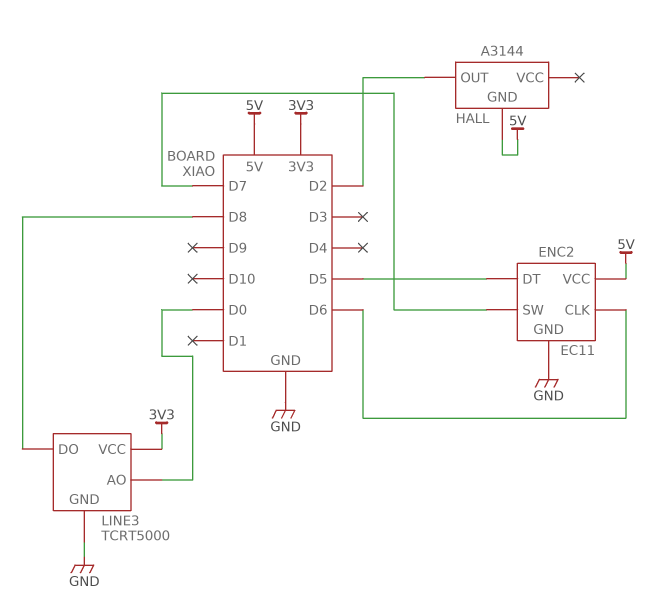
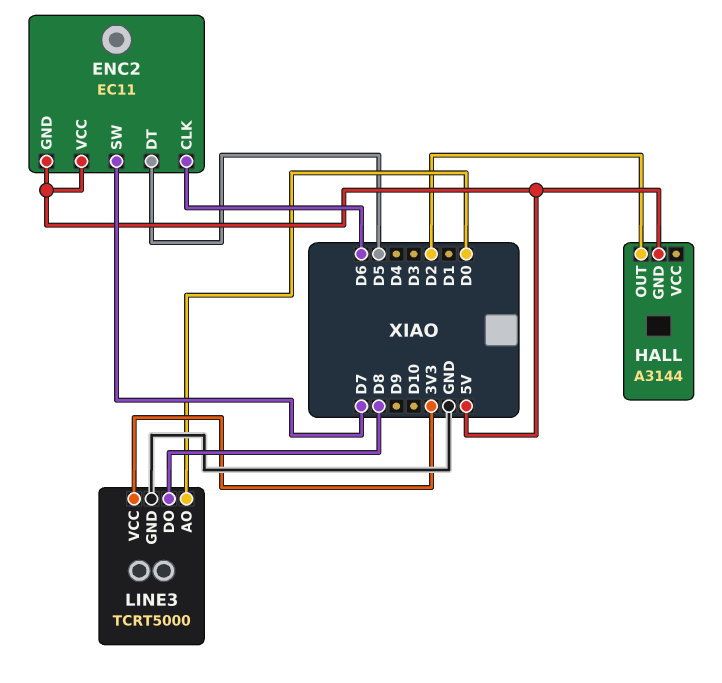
ENC2 pin GND: GND -> 5V

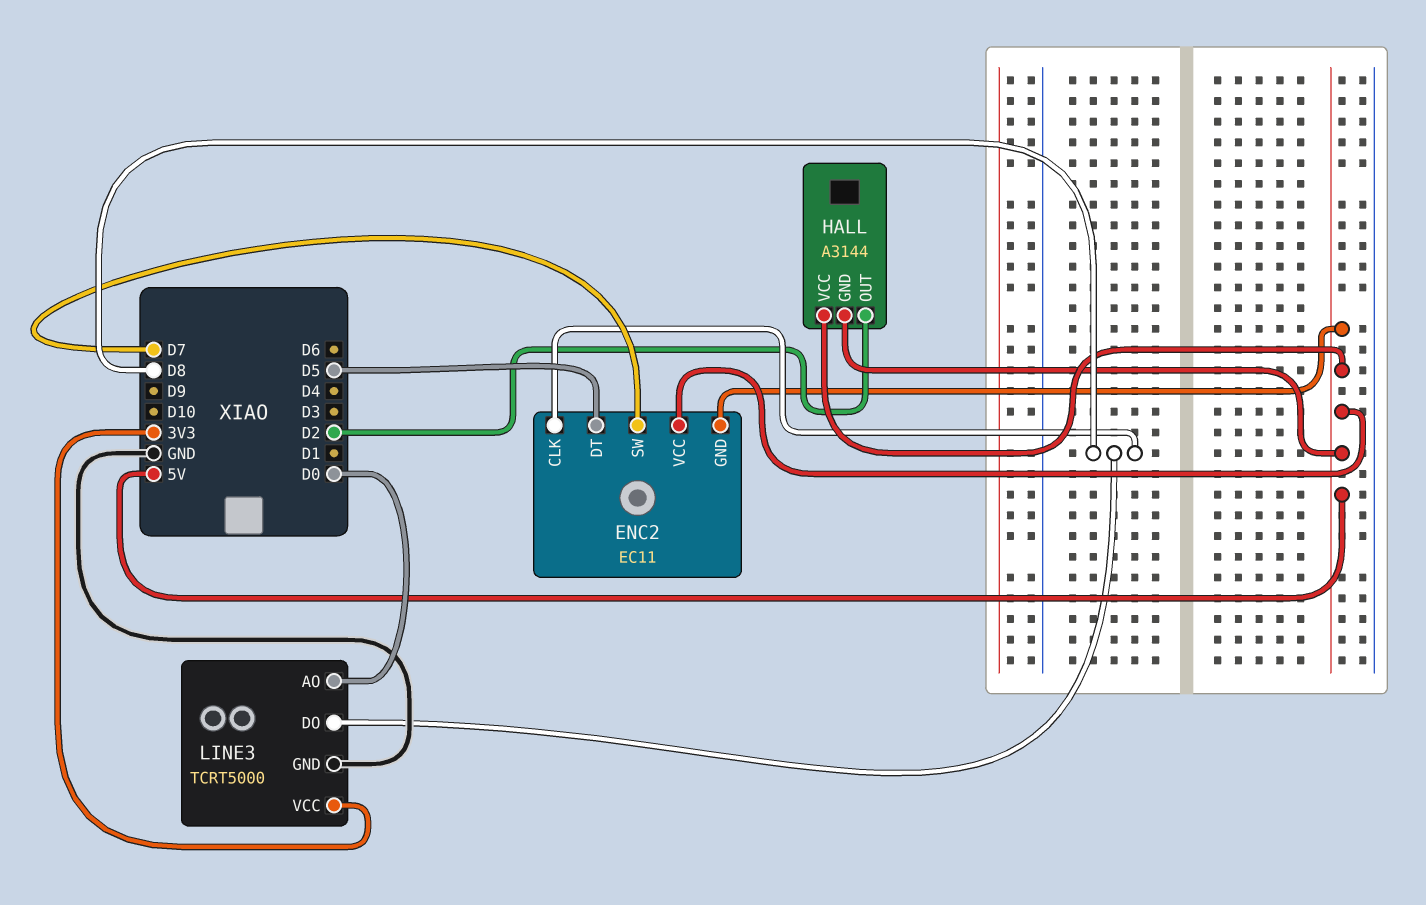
ENC2 pin CLK: D6 -> D8
HALL pin VCC: none -> 5V

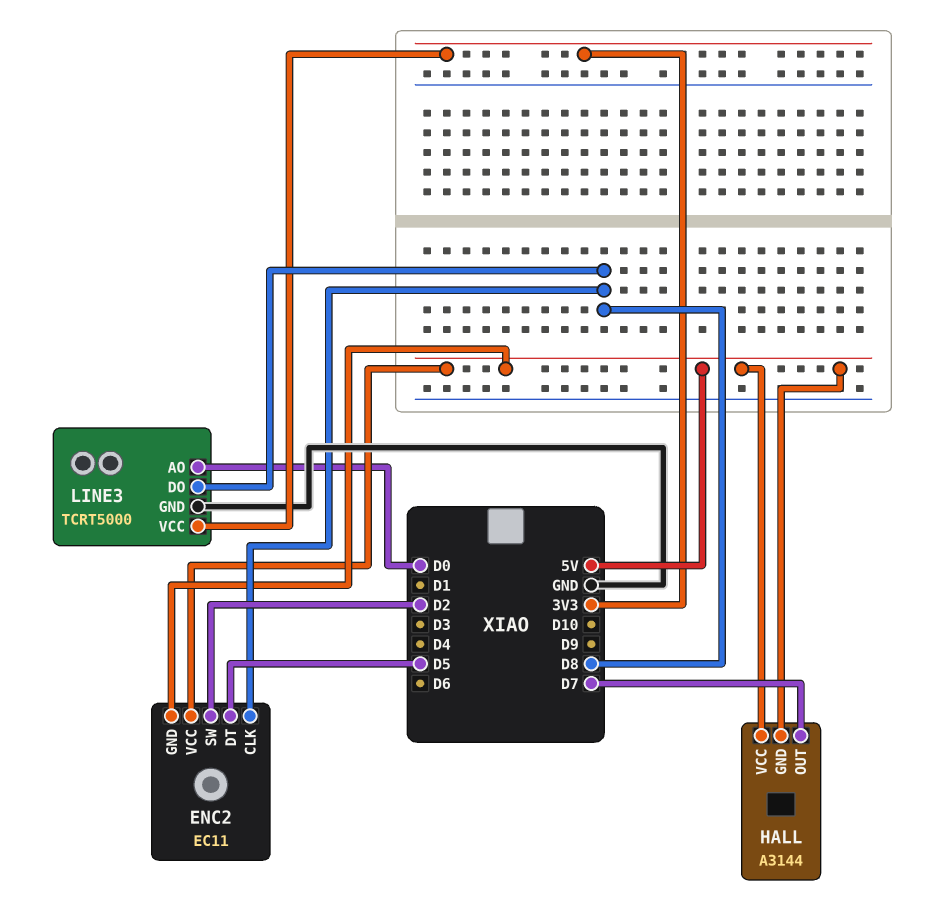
ENC2 pin SW: D7 -> D2
HALL pin OUT: D2 -> D7

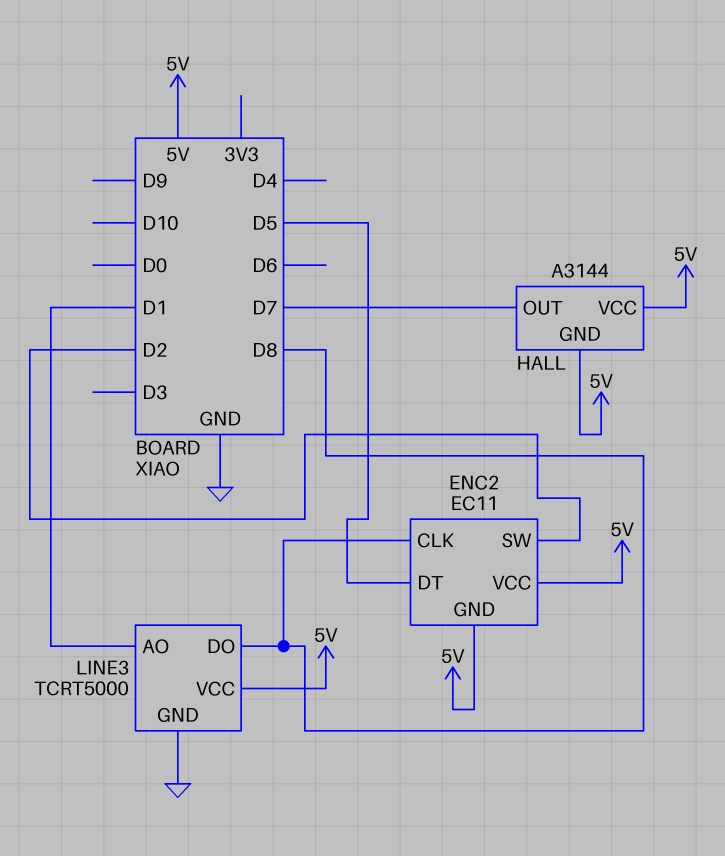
LINE3 pin AO: D0 -> D1
LINE3 pin VCC: 3V3 -> 5V

